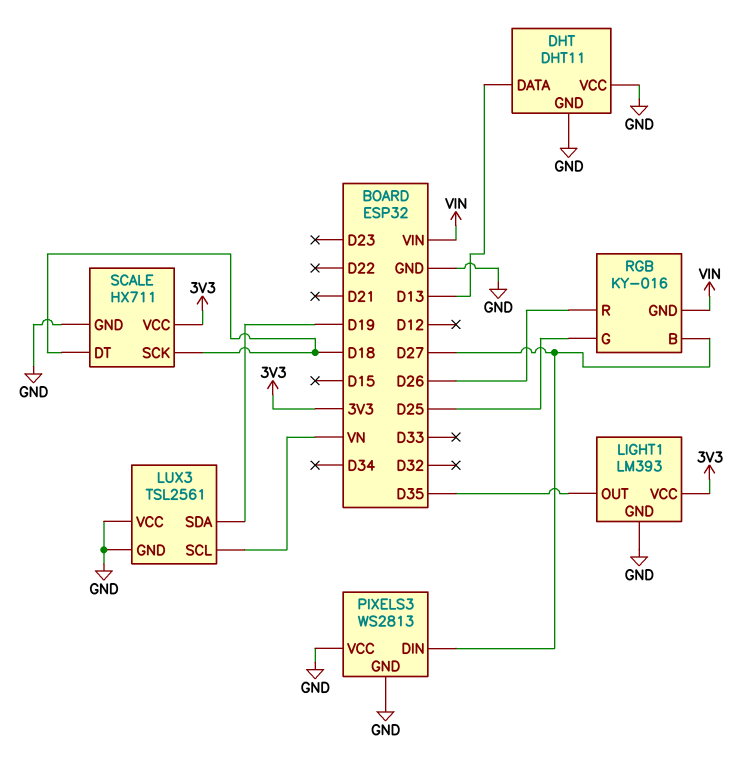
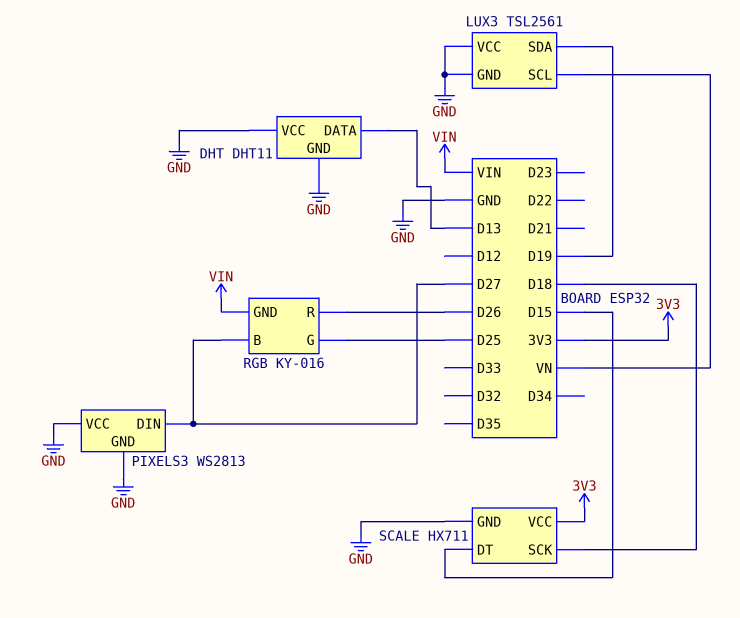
LIGHT1: LM393 -> none
LIGHT1 pin GND: GND -> none
LIGHT1 pin OUT: D35 -> none
LIGHT1 pin VCC: 3V3 -> none
SCALE pin DT: D18 -> D15

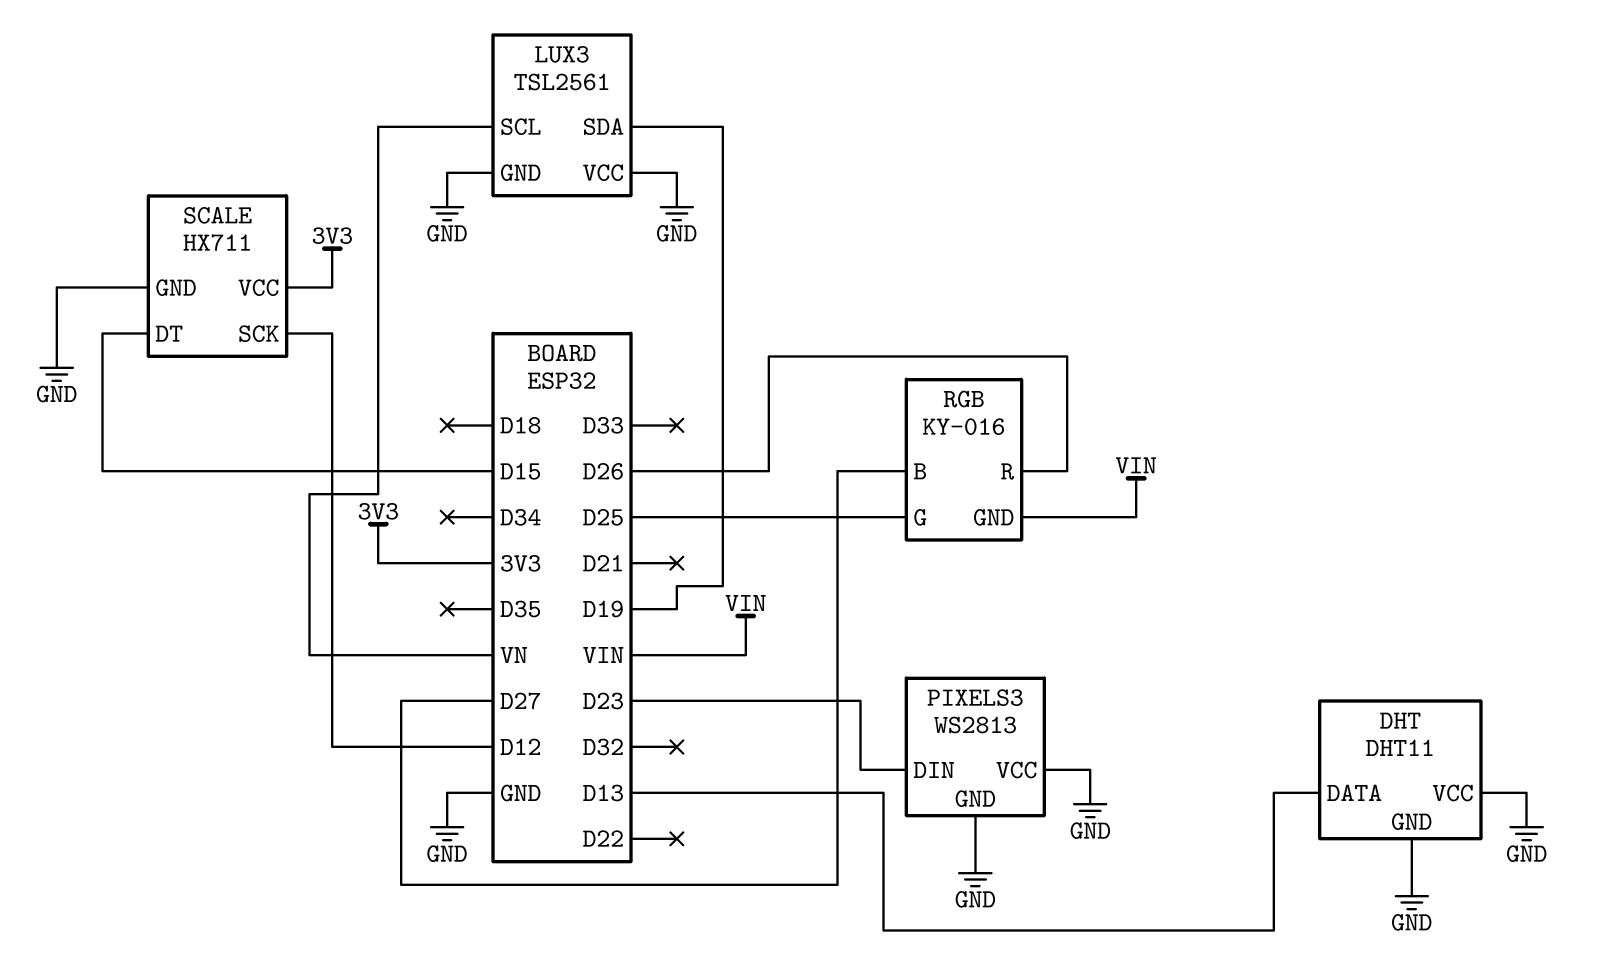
PIXELS3 pin DIN: D27 -> D23
SCALE pin SCK: D18 -> D12

